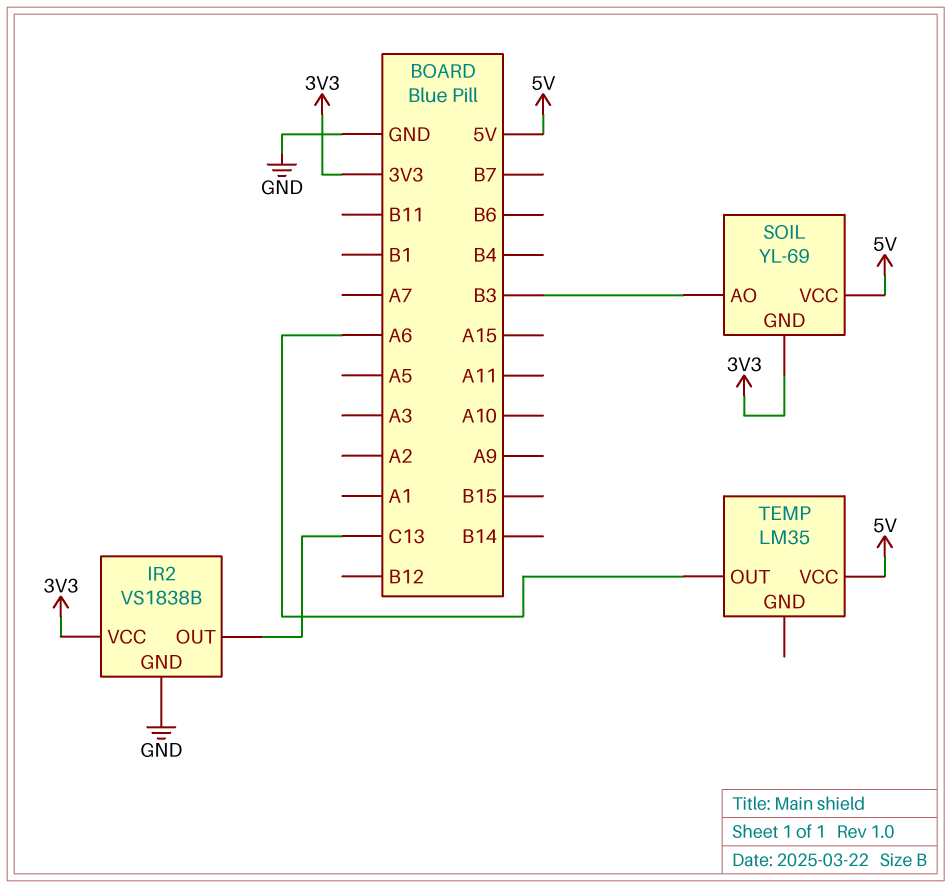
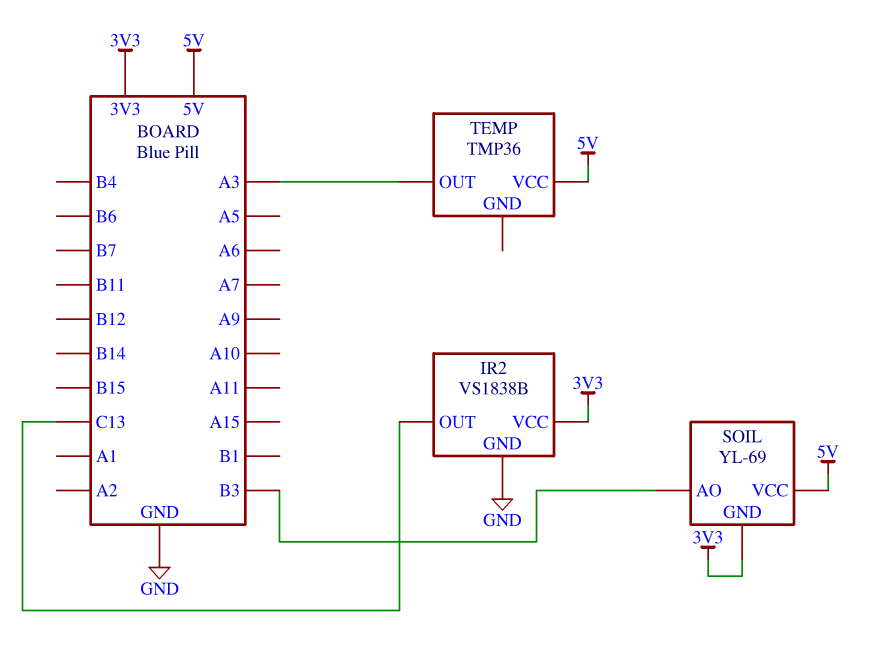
TEMP: LM35 -> TMP36
TEMP pin OUT: A6 -> A3

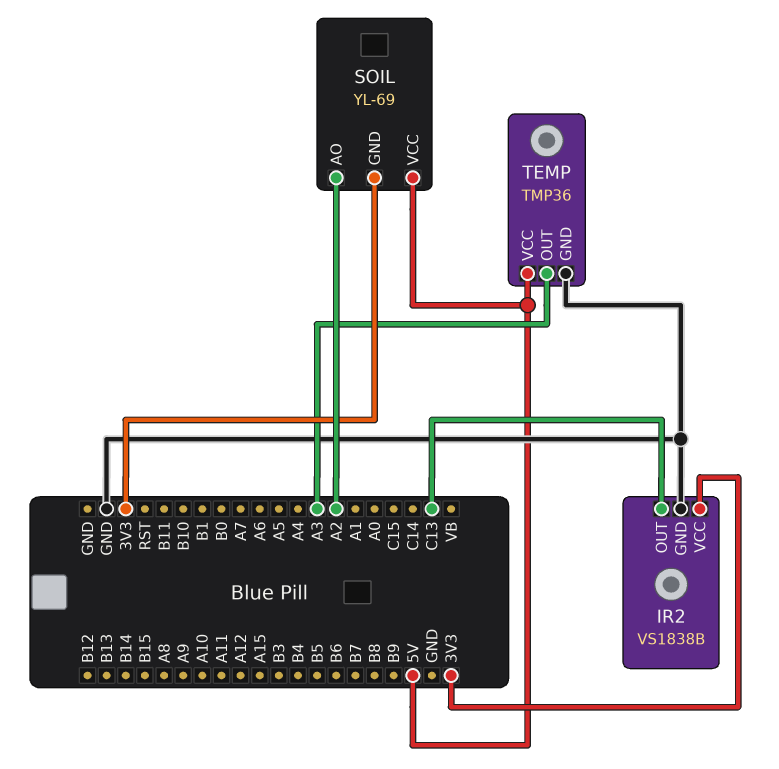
SOIL pin AO: B3 -> A2
TEMP pin GND: none -> GND

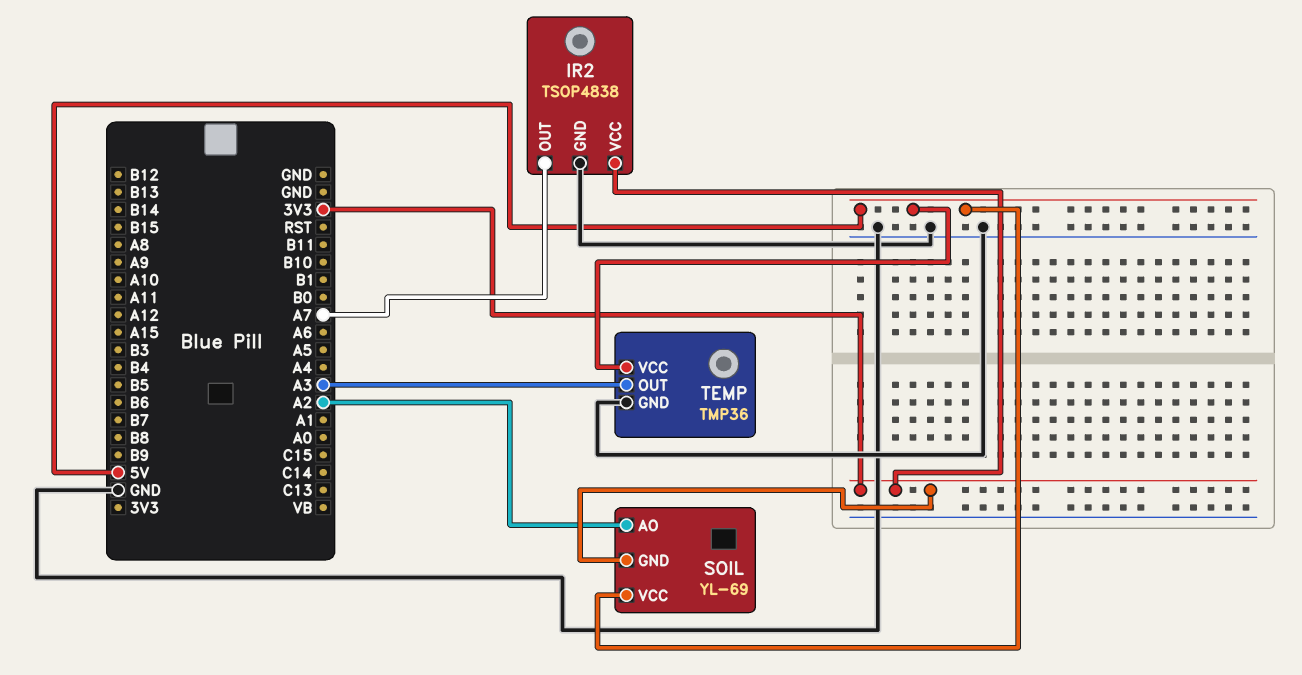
IR2: VS1838B -> TSOP4838
IR2 pin OUT: C13 -> A7

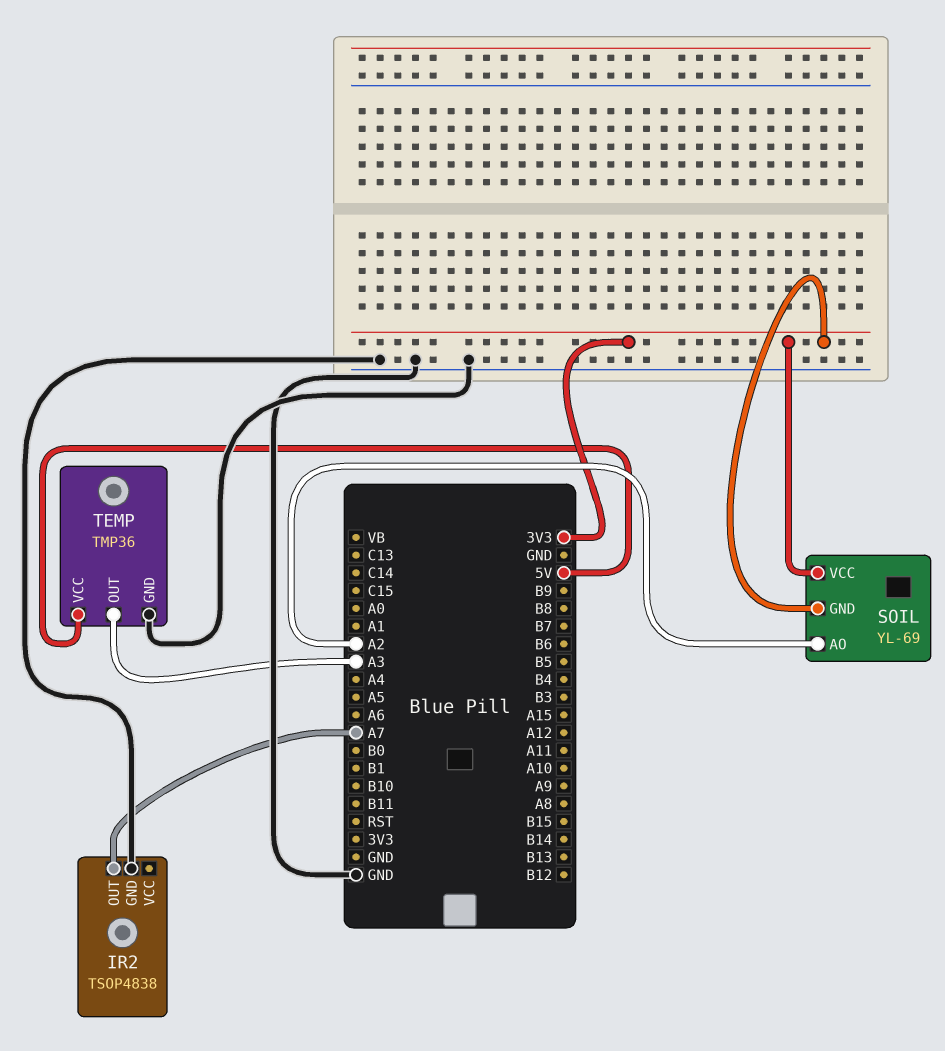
IR2 pin VCC: 3V3 -> none
SOIL pin VCC: 5V -> 3V3

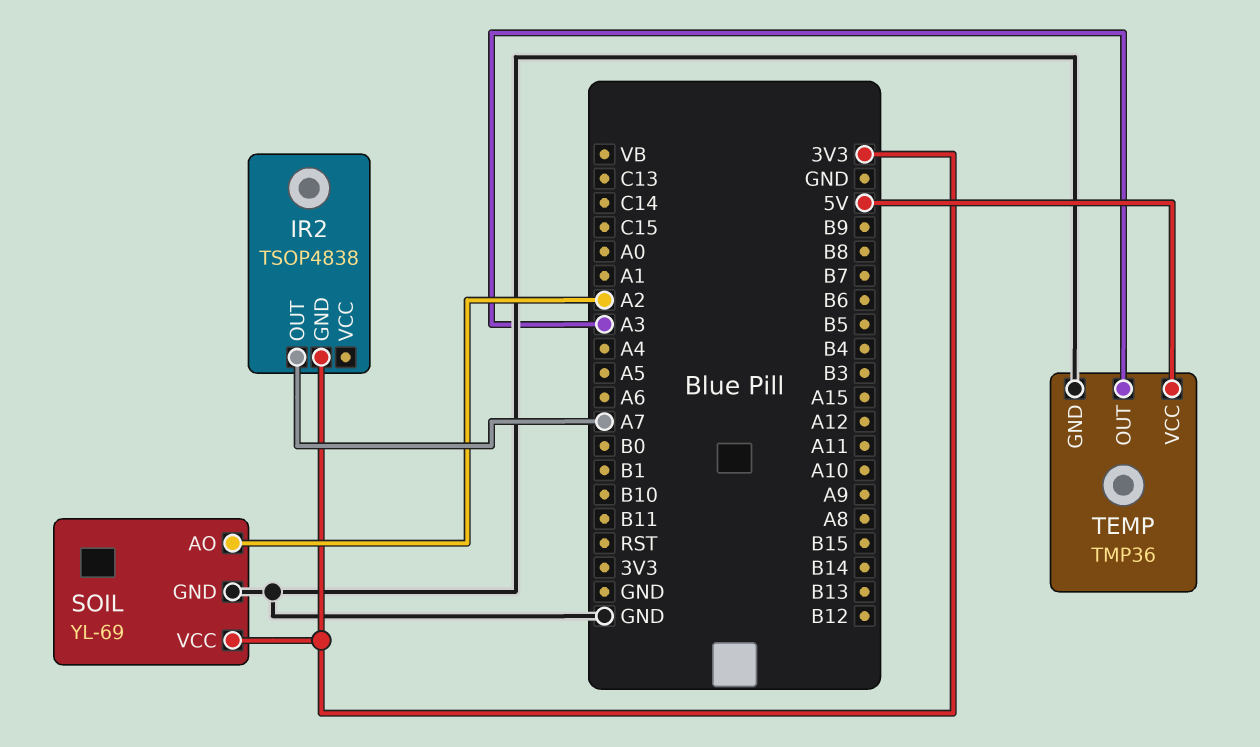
IR2 pin GND: GND -> 3V3
SOIL pin GND: 3V3 -> GND

